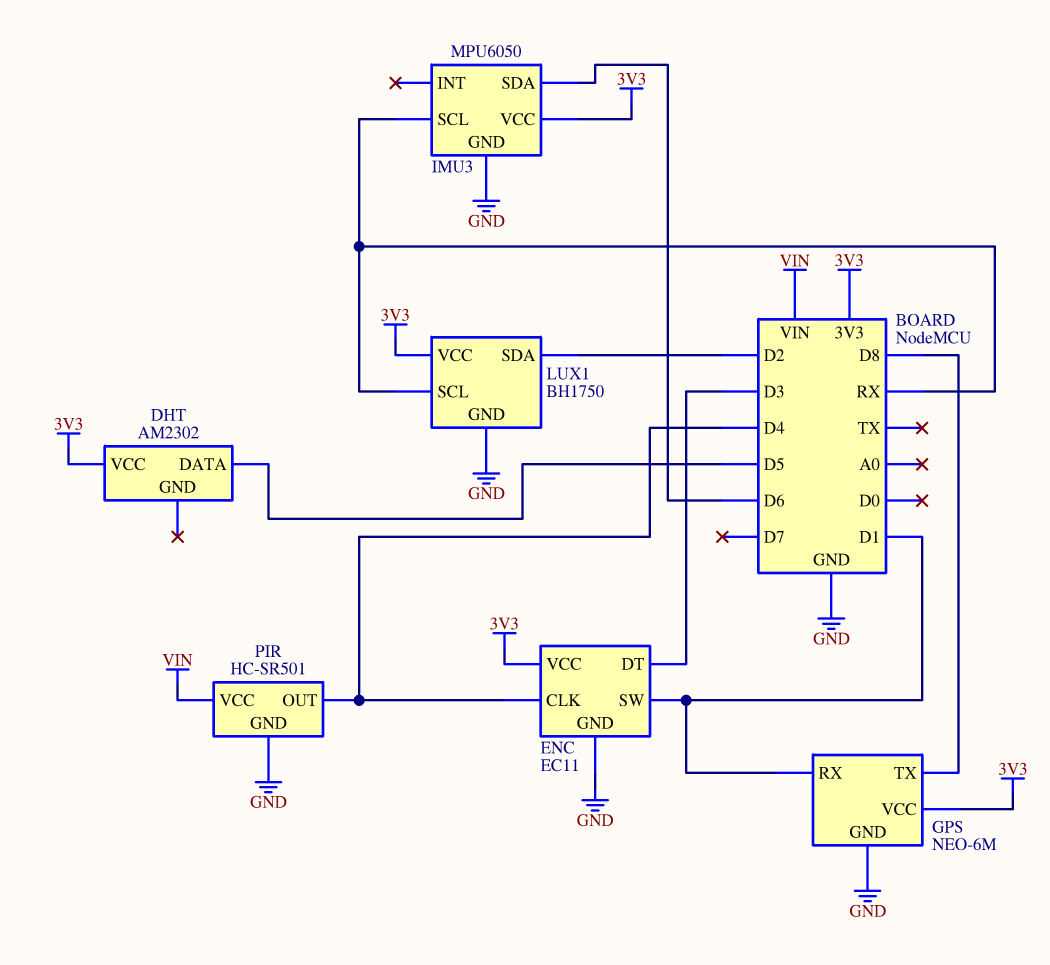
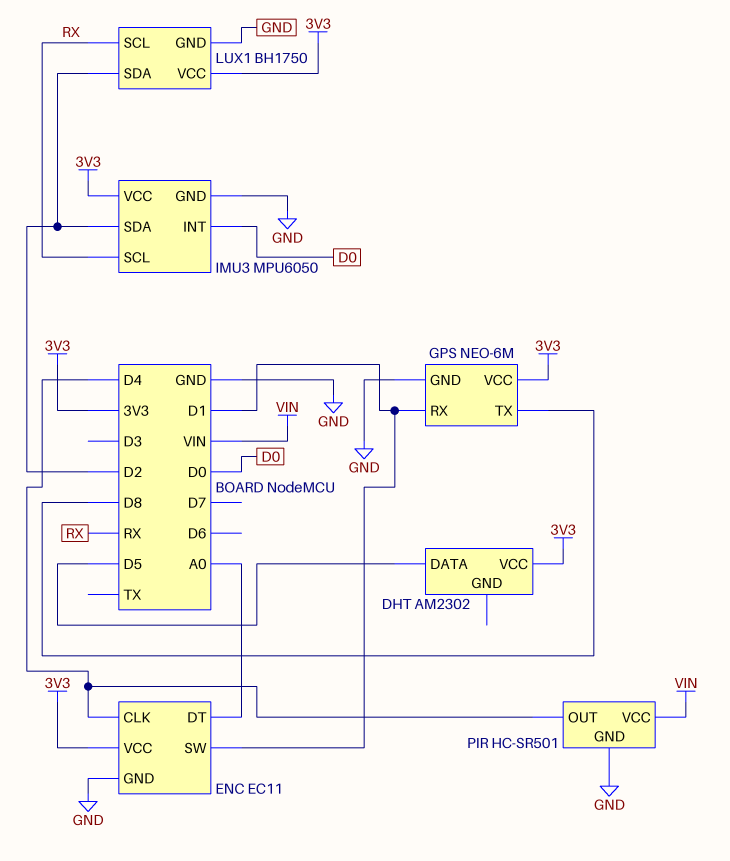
ENC pin DT: D3 -> A0
IMU3 pin INT: none -> D0
IMU3 pin SDA: D6 -> D2

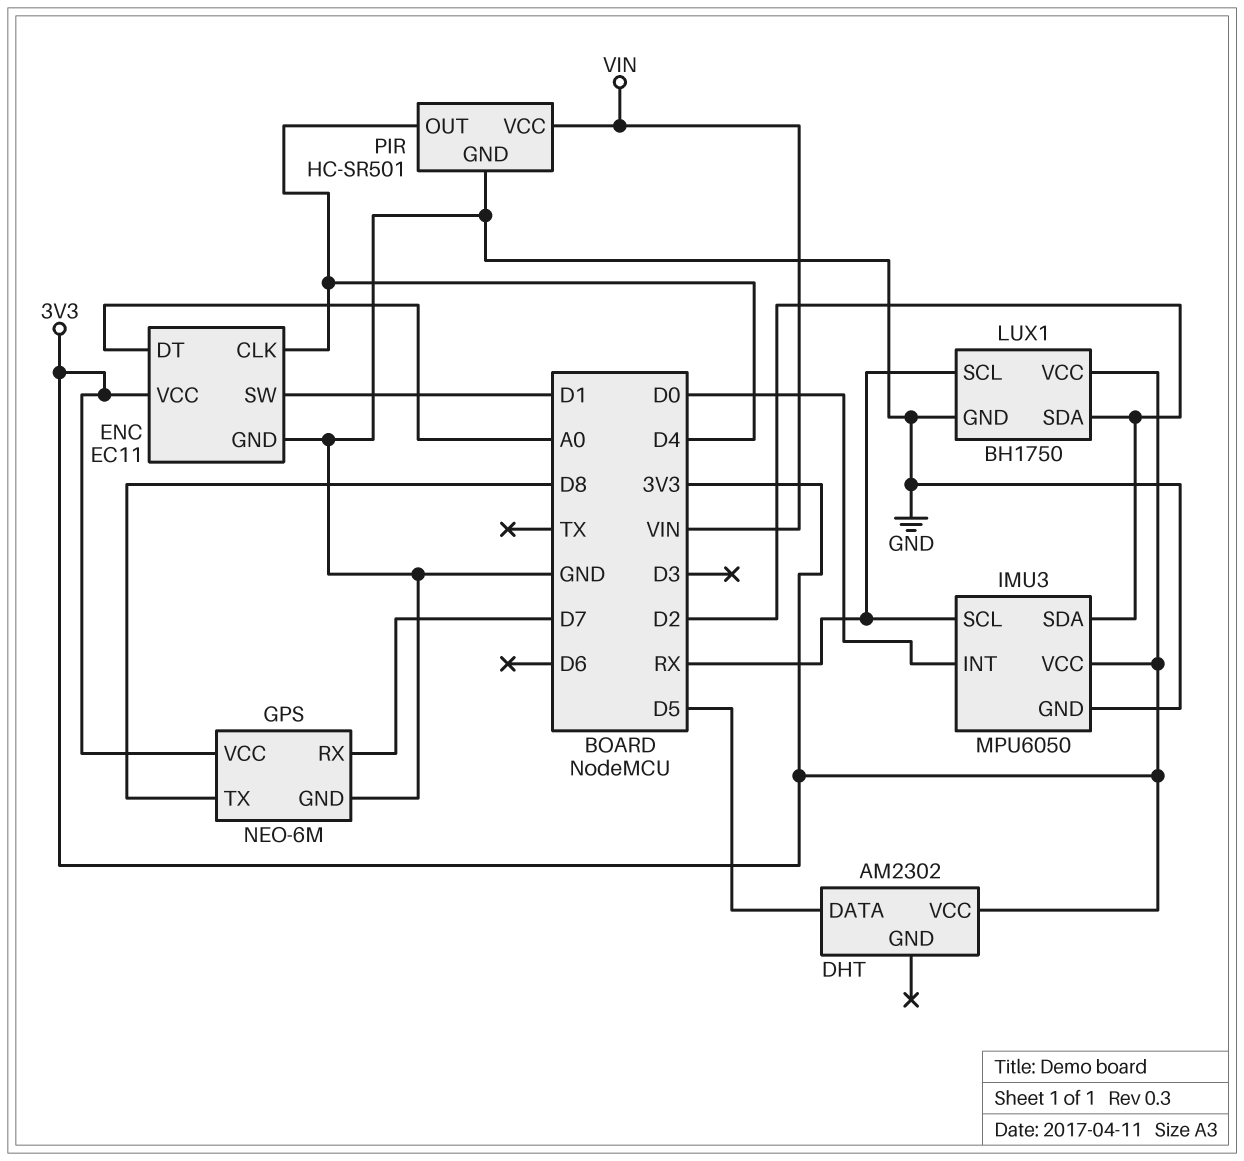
GPS pin RX: D1 -> D7

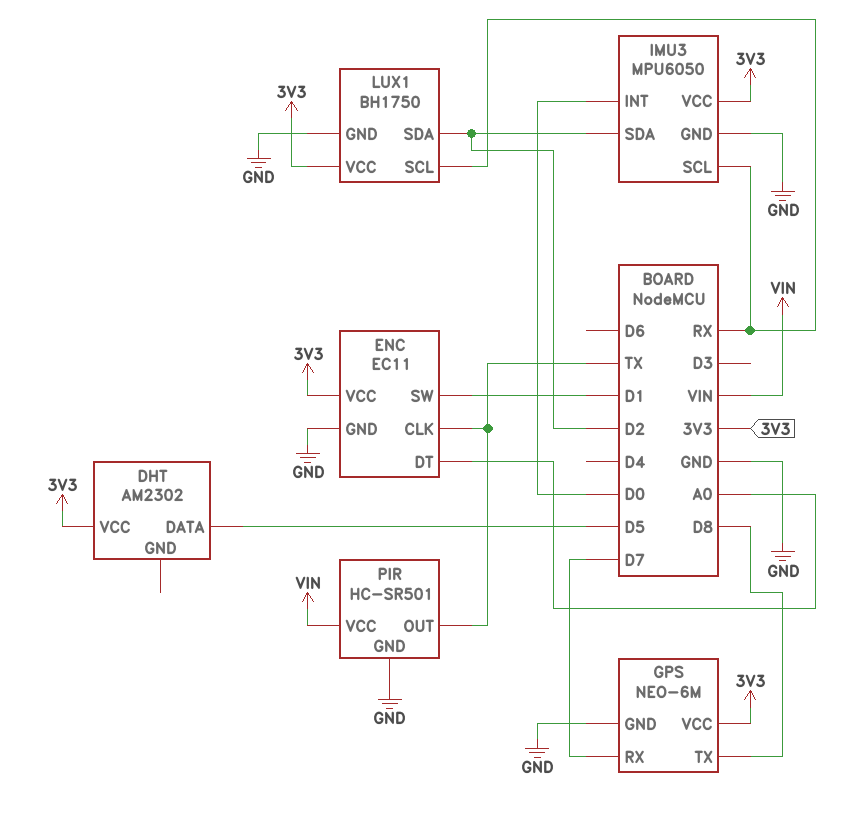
ENC pin CLK: D4 -> TX
PIR pin OUT: D4 -> TX

